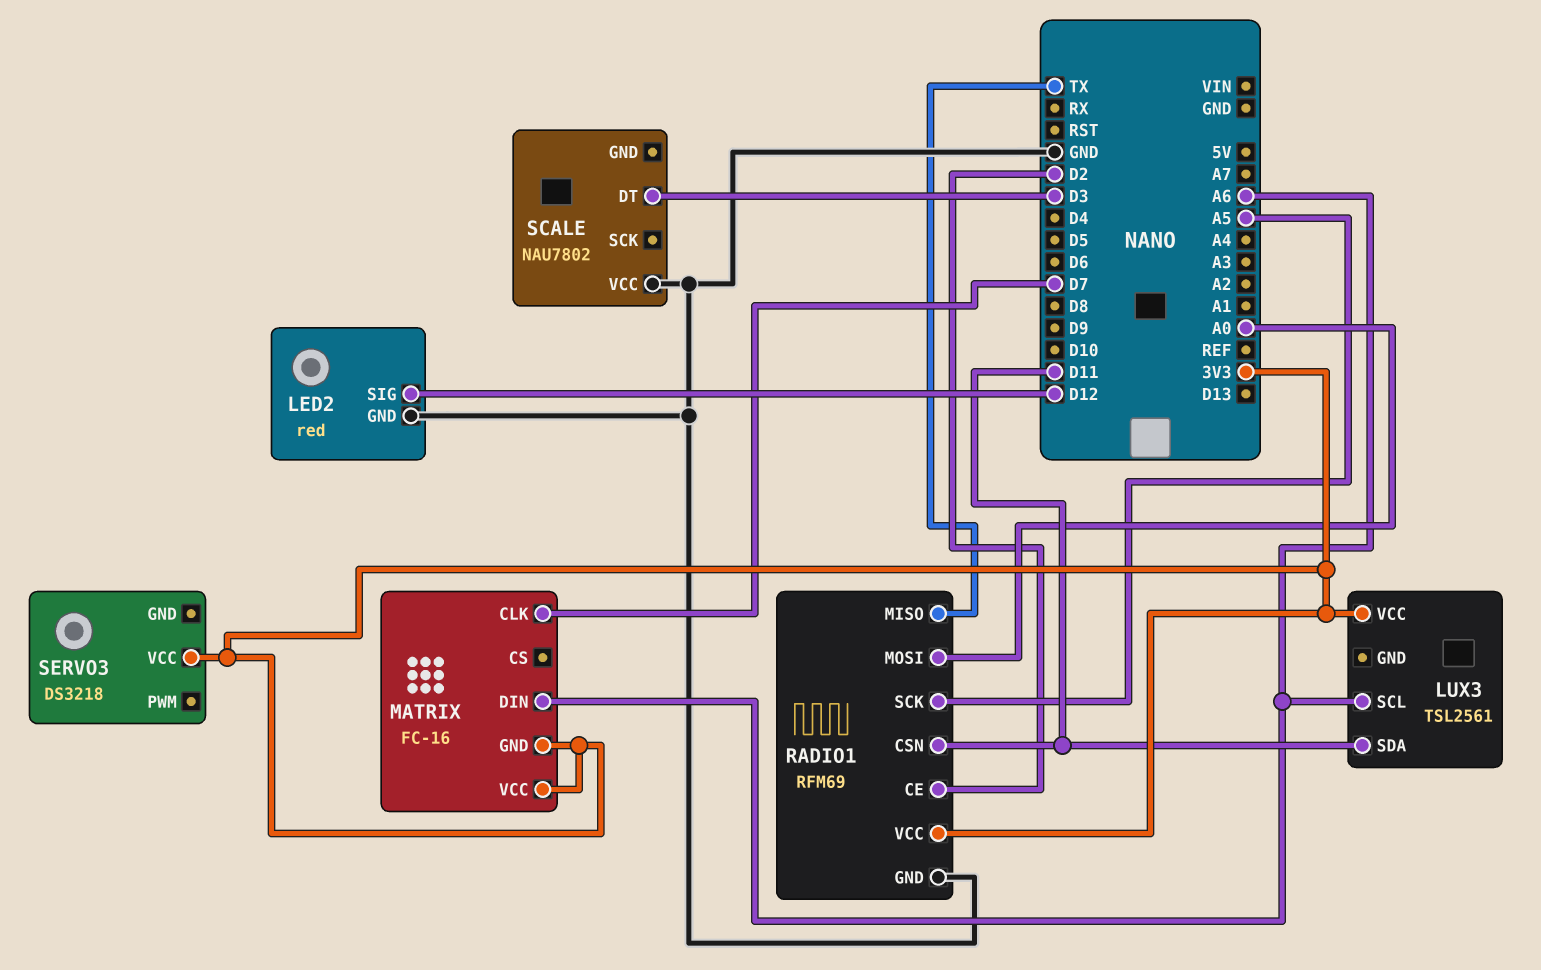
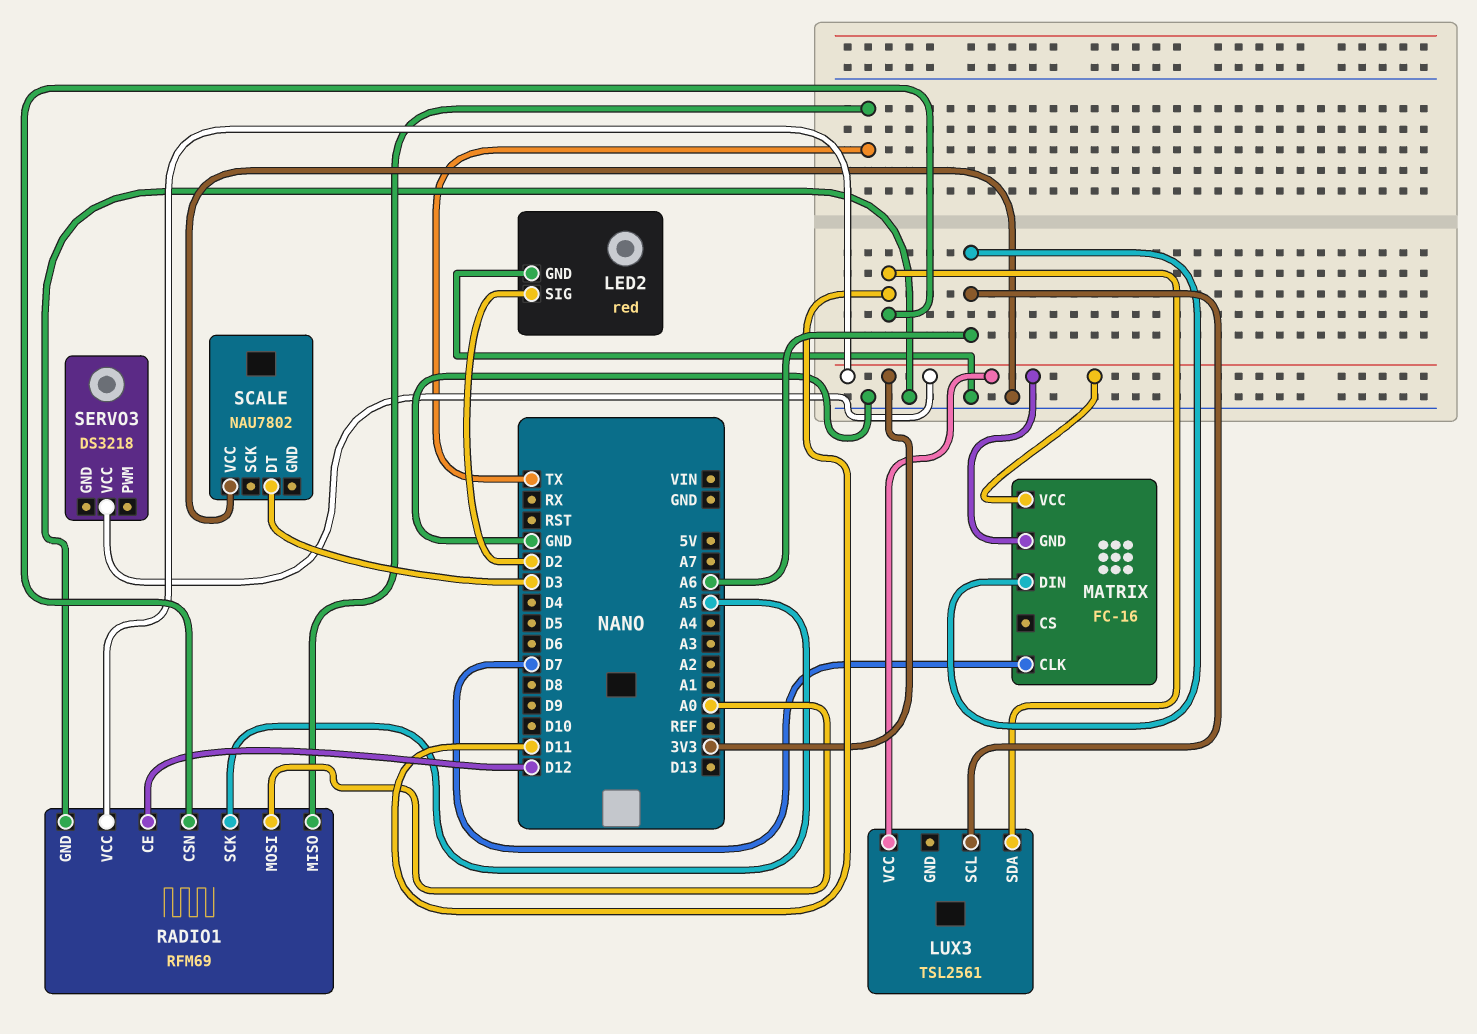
LED2 pin SIG: D12 -> D2
RADIO1 pin CE: D2 -> D12

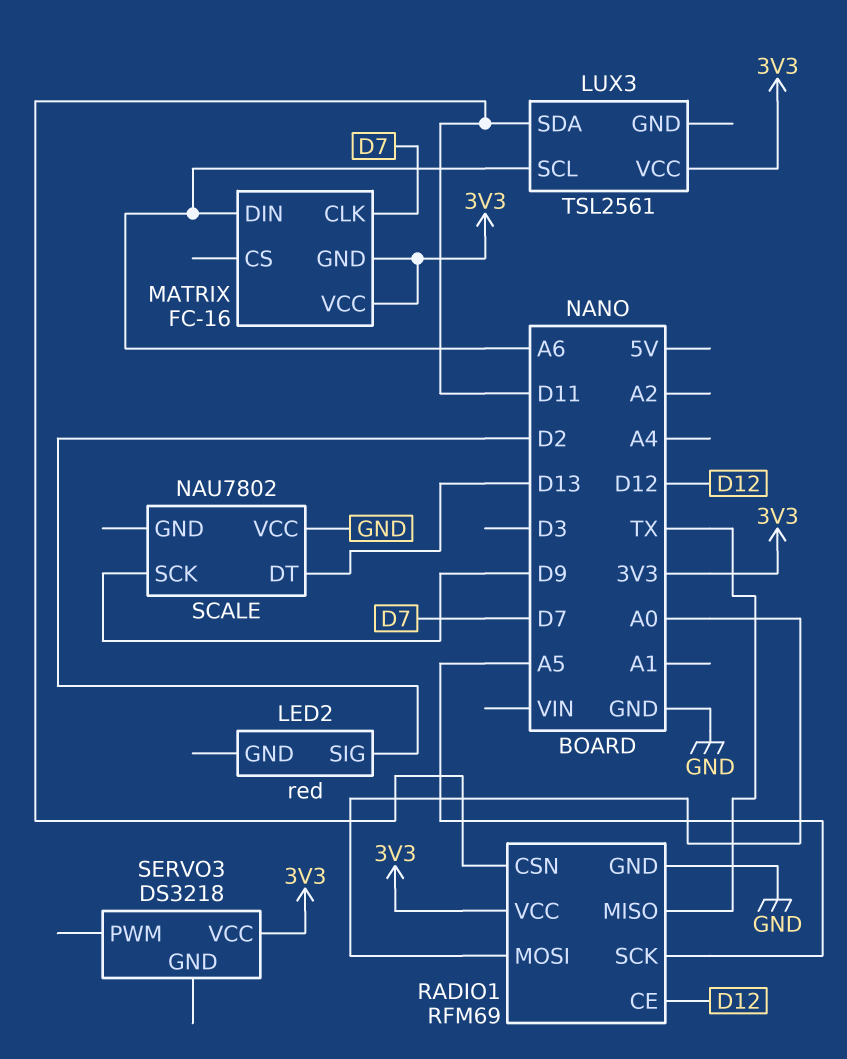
LED2 pin GND: GND -> none
SCALE pin DT: D3 -> D13
SCALE pin SCK: none -> D9

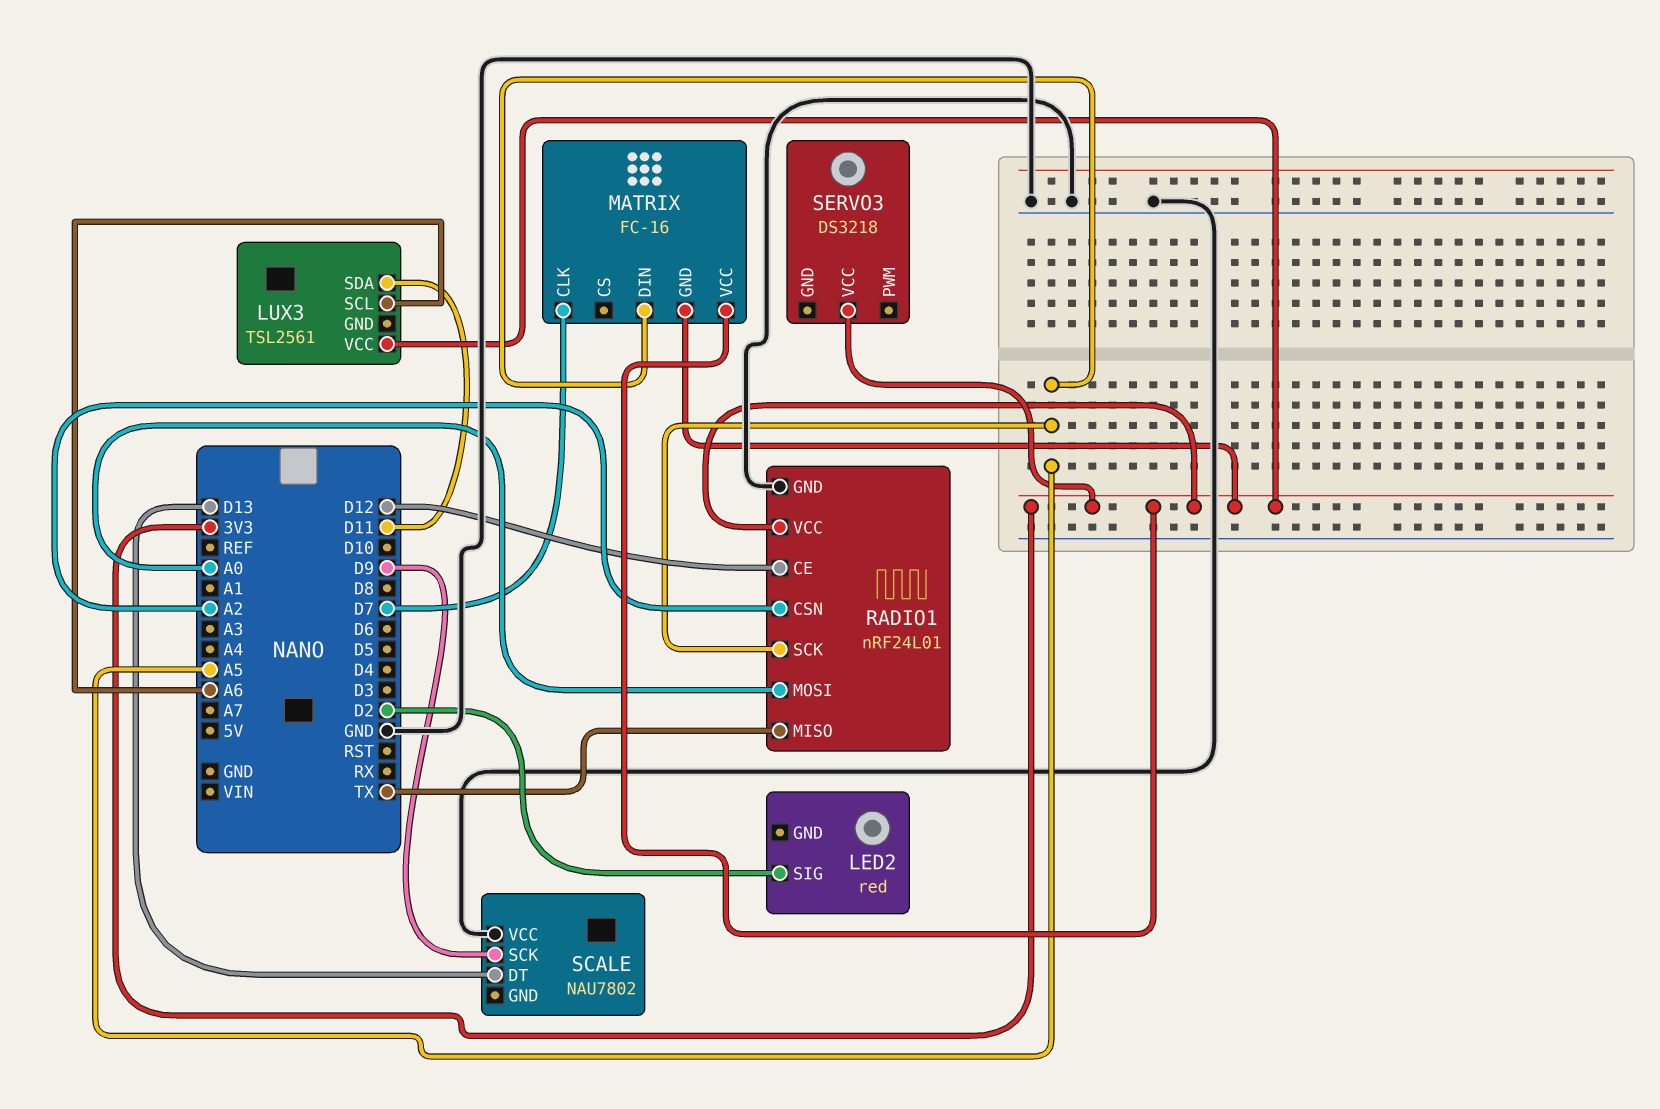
MATRIX pin DIN: A6 -> A5
RADIO1: RFM69 -> nRF24L01
RADIO1 pin CSN: D11 -> A2

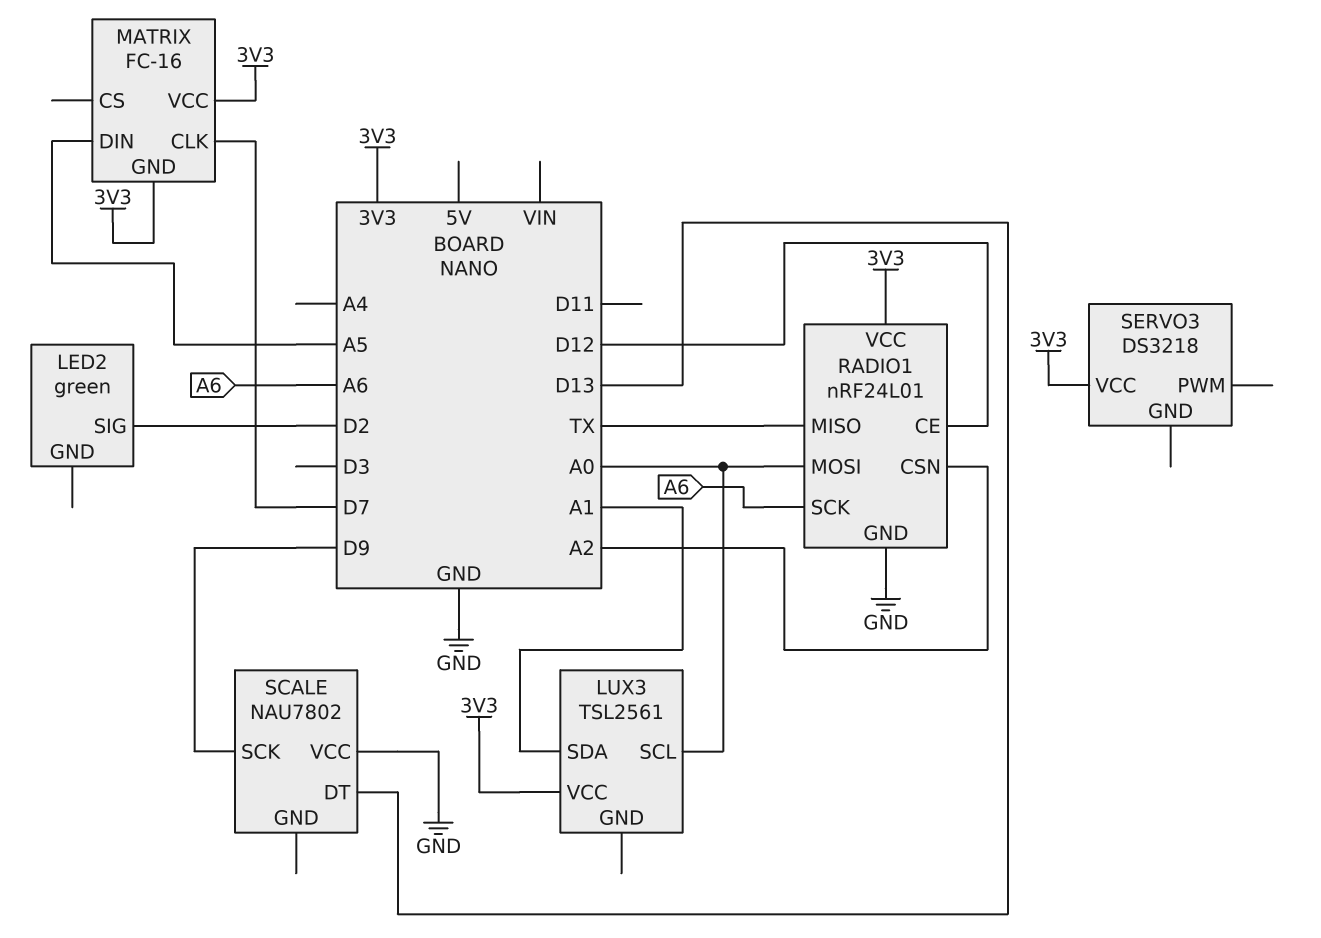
LED2: red -> green
LUX3 pin SCL: A6 -> A0
LUX3 pin SDA: D11 -> A1
RADIO1 pin SCK: A5 -> A6

